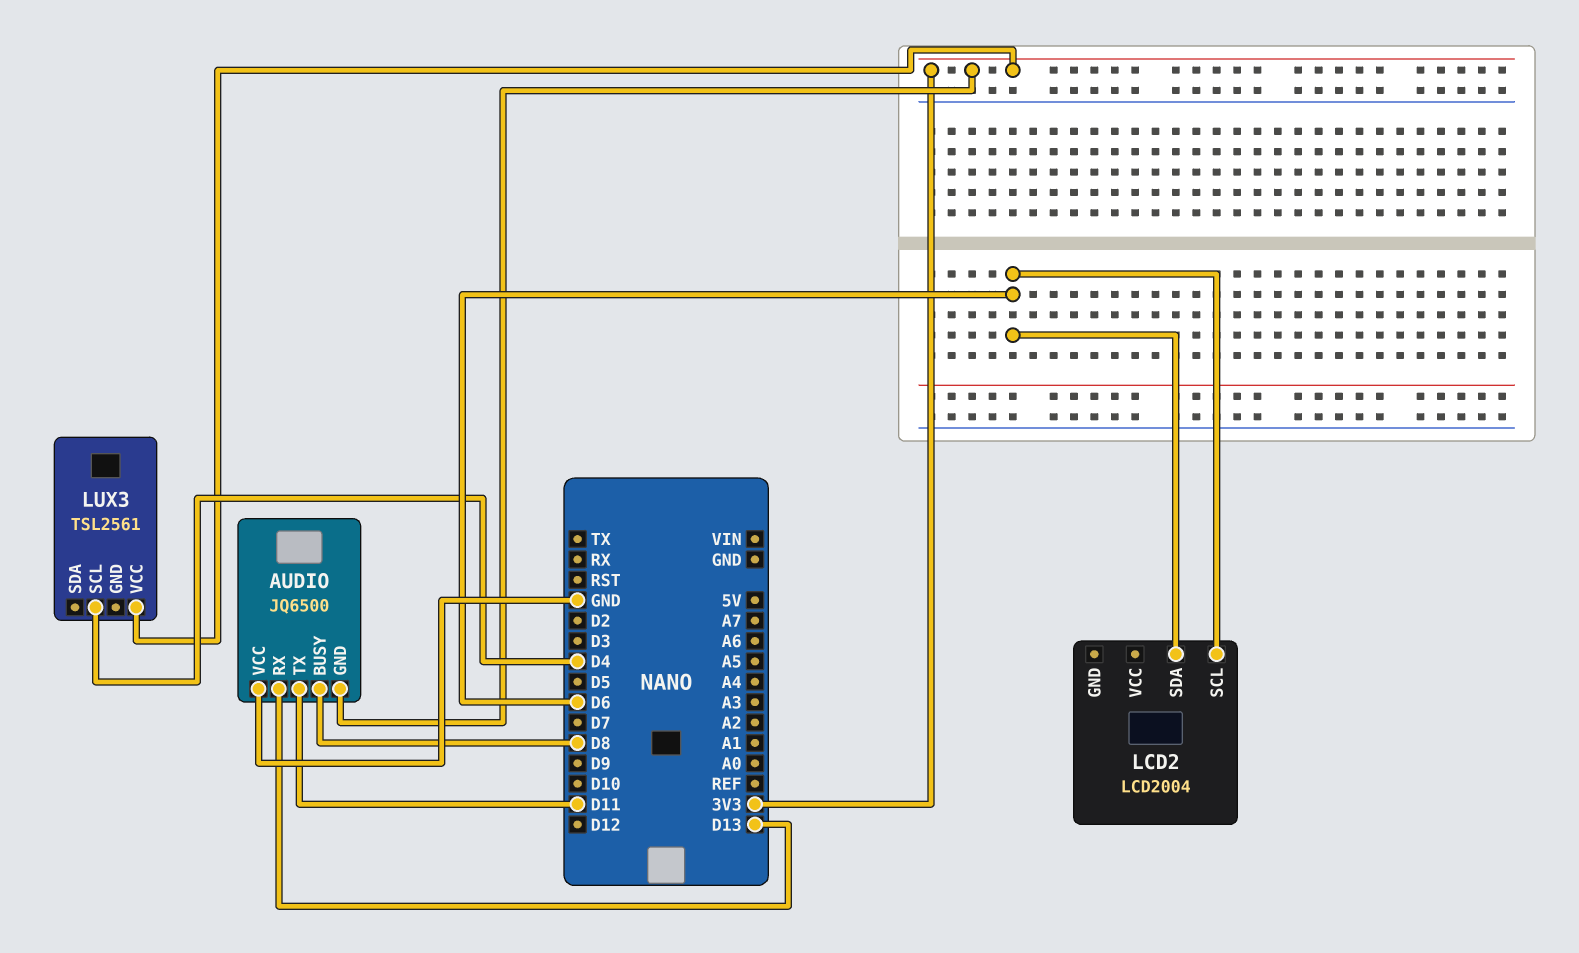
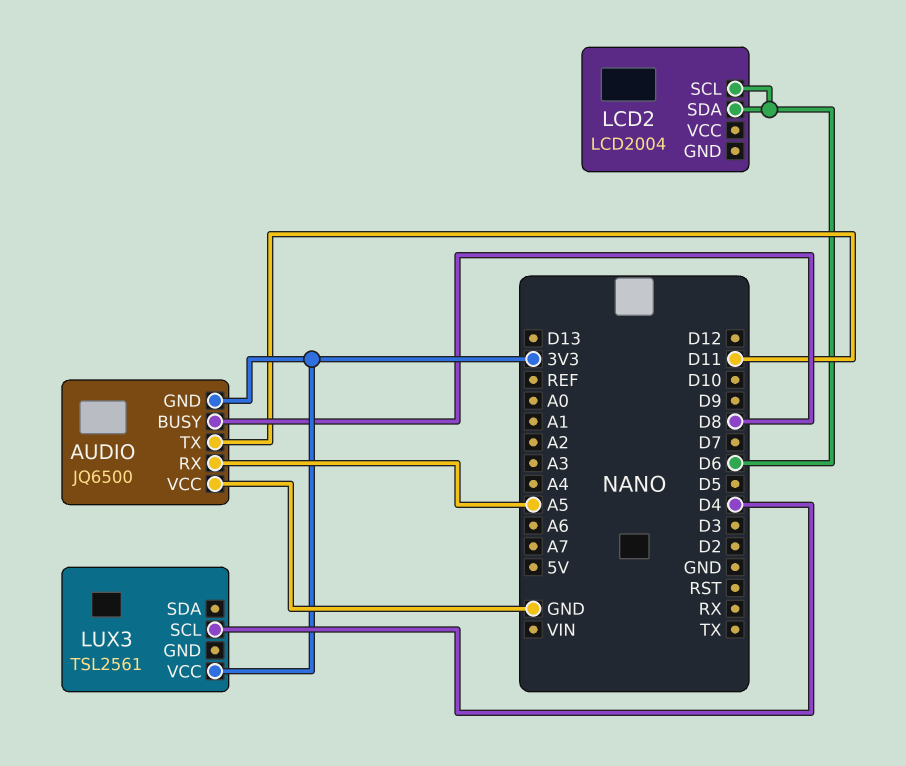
AUDIO pin RX: D13 -> A5

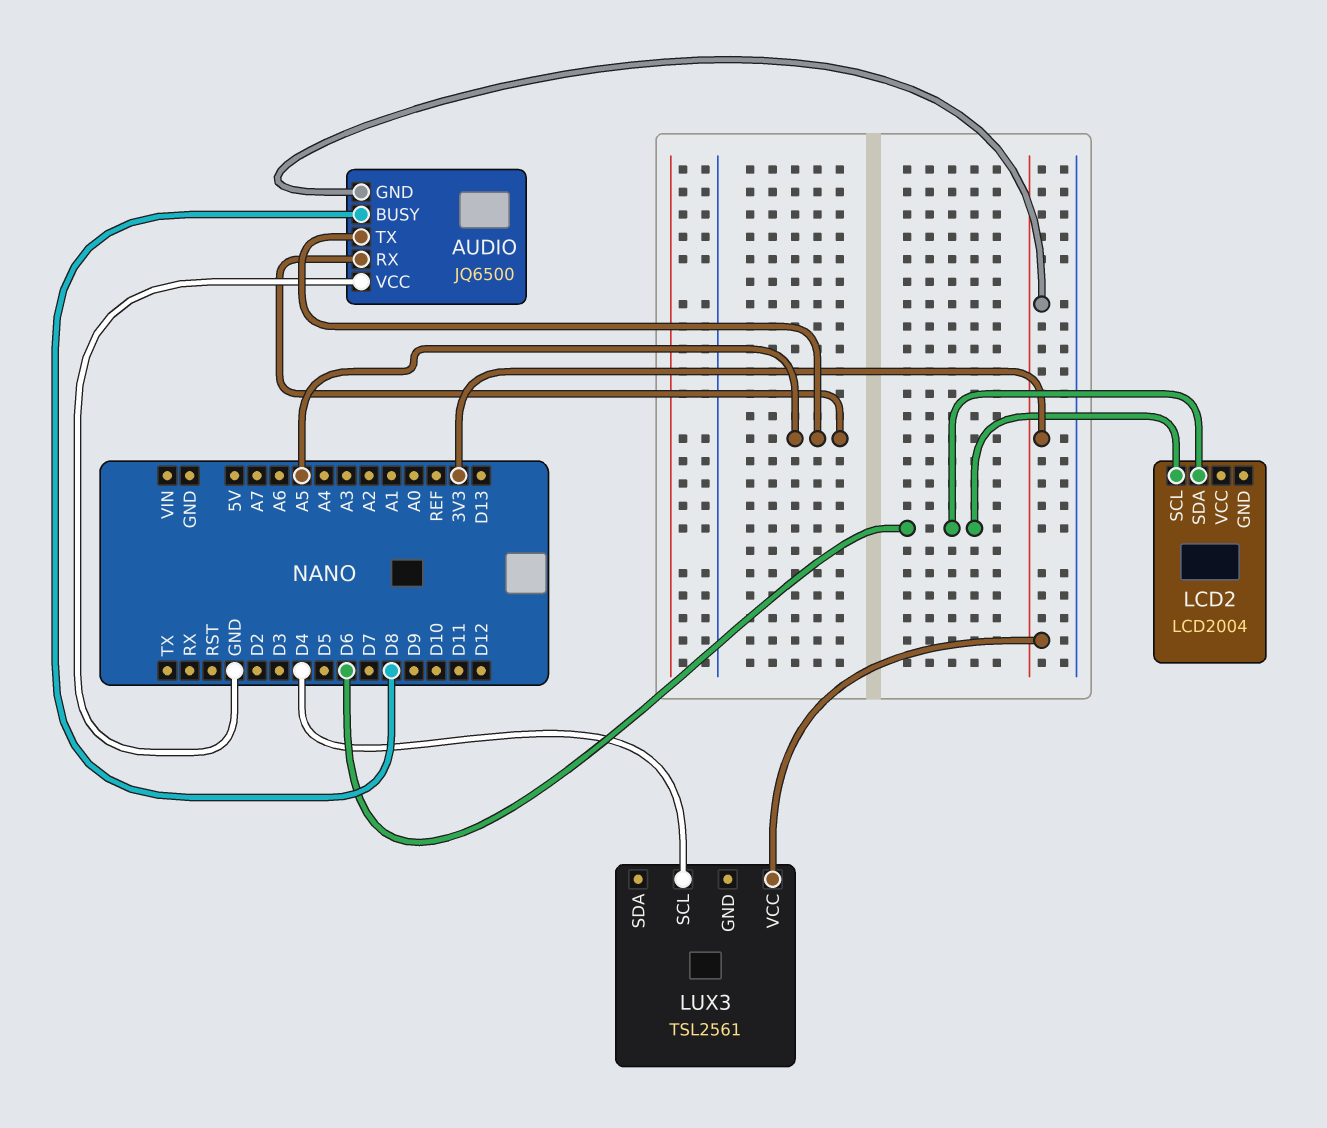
AUDIO pin TX: D11 -> A5

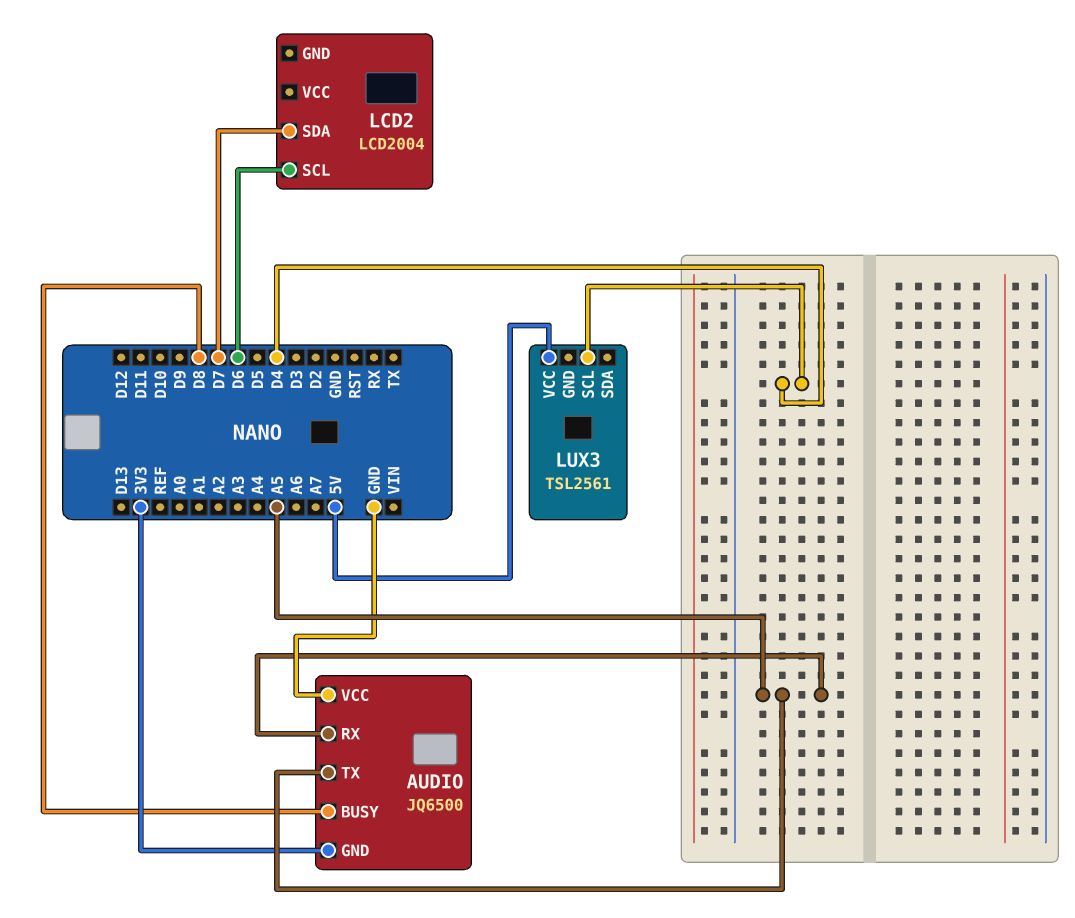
LCD2 pin SDA: D6 -> D7
LUX3 pin VCC: 3V3 -> 5V

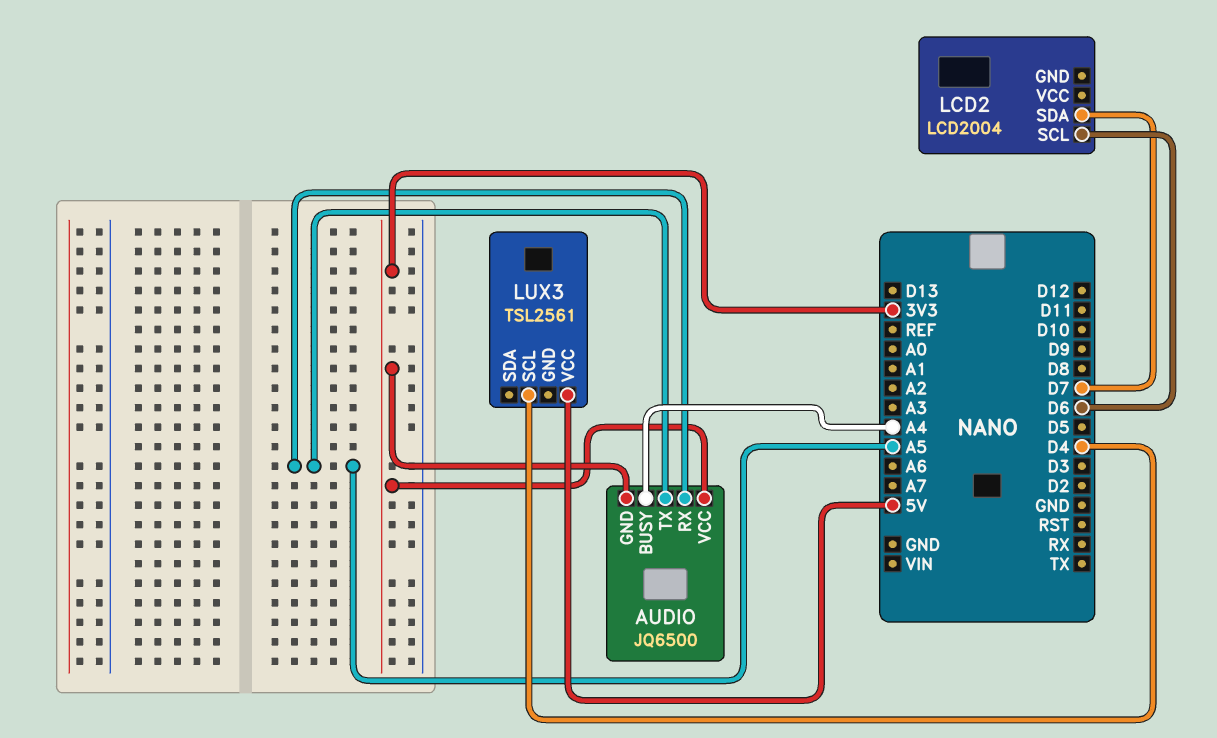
AUDIO pin BUSY: D8 -> A4
AUDIO pin VCC: GND -> 3V3

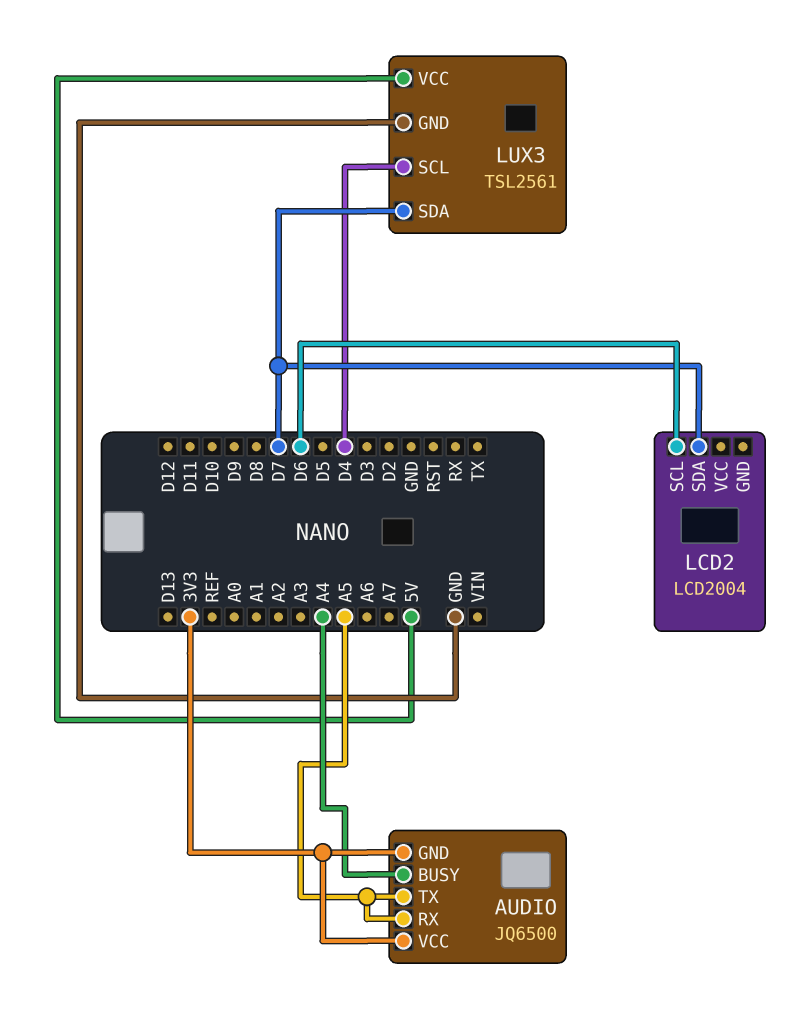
LUX3 pin GND: none -> GND
LUX3 pin SDA: none -> D7

